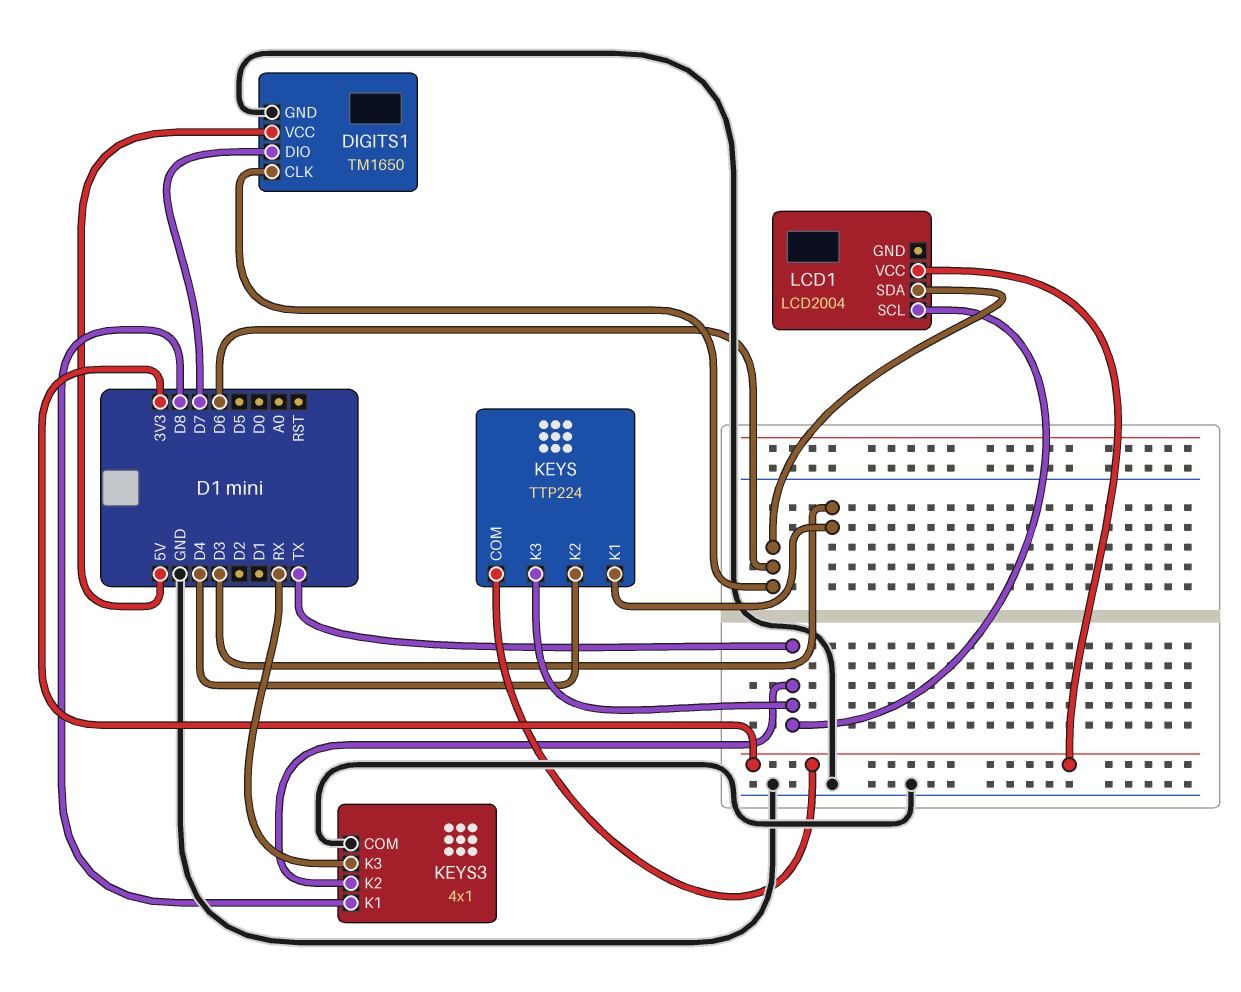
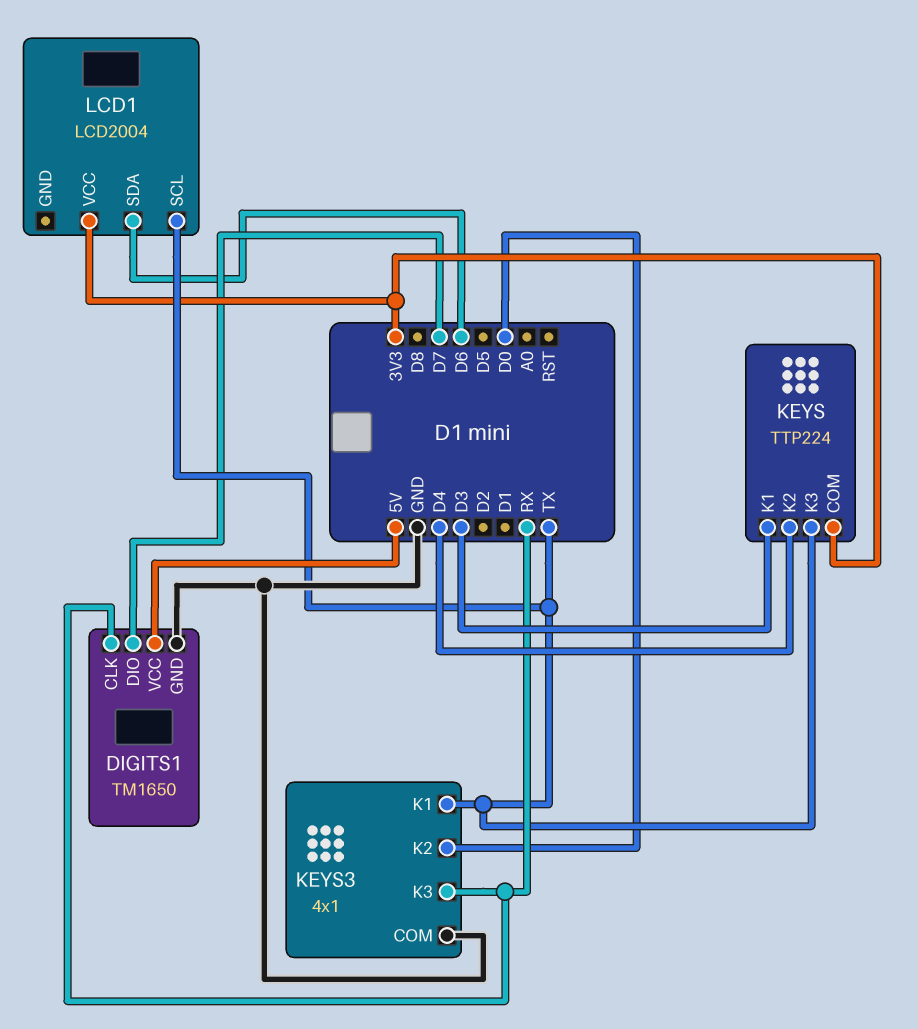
DIGITS1 pin CLK: D6 -> RX
KEYS3 pin K1: D8 -> TX
KEYS3 pin K2: TX -> D0

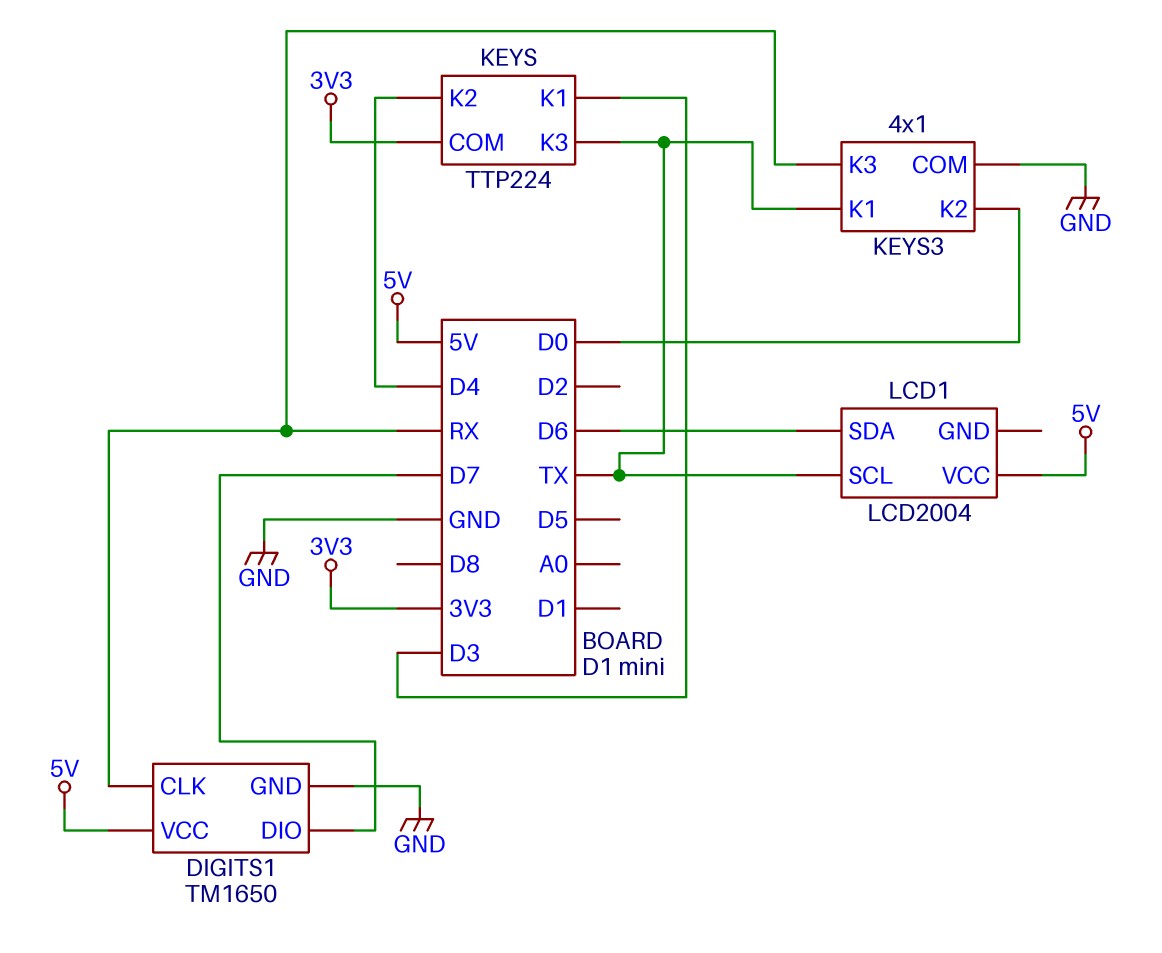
LCD1 pin VCC: 3V3 -> 5V

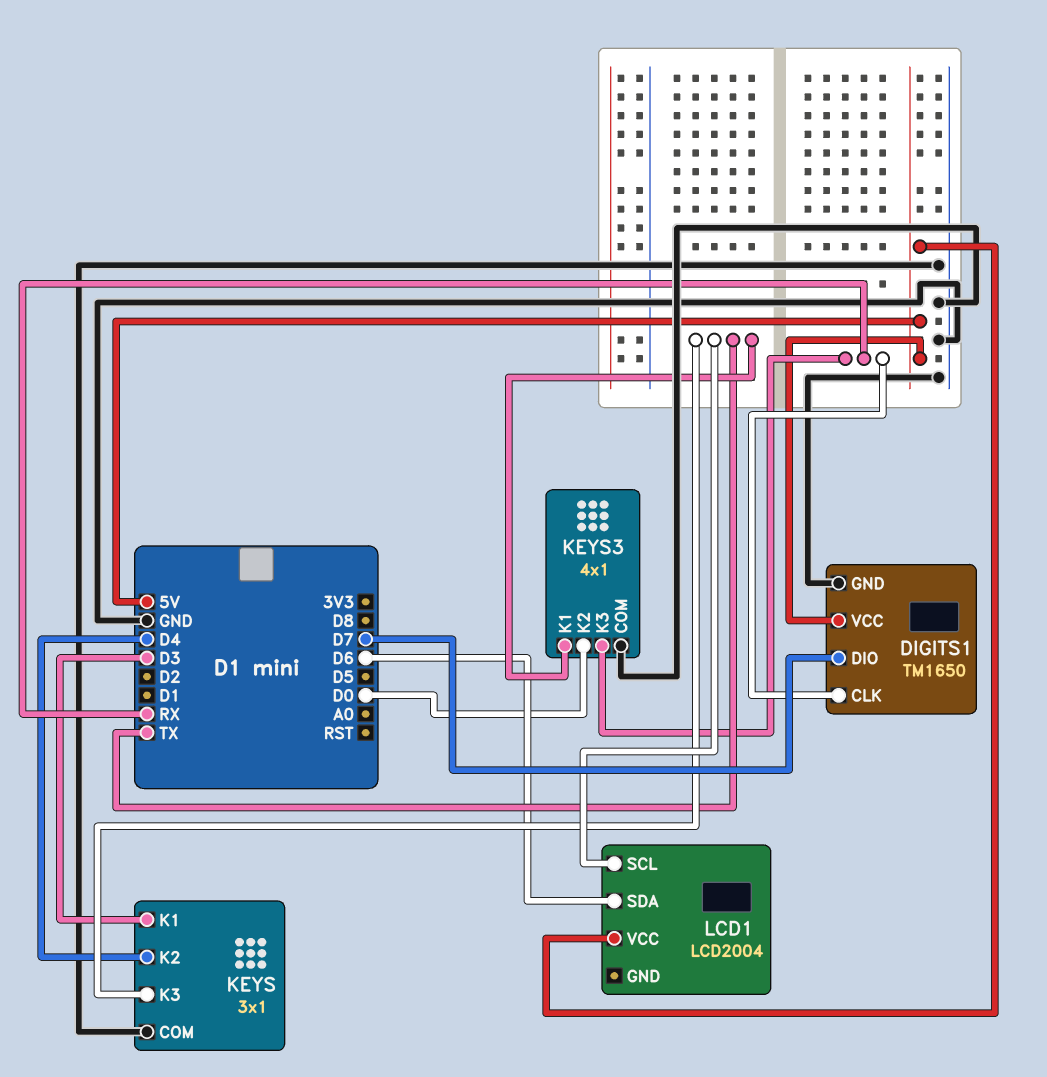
KEYS: TTP224 -> 3x1
KEYS pin COM: 3V3 -> GND

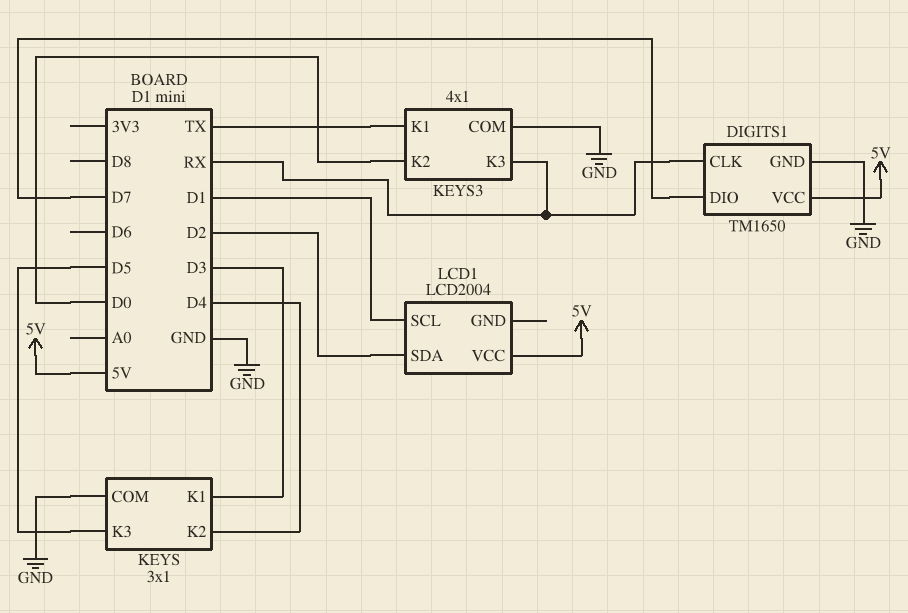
KEYS pin K3: TX -> D5
LCD1 pin SCL: TX -> D1
LCD1 pin SDA: D6 -> D2

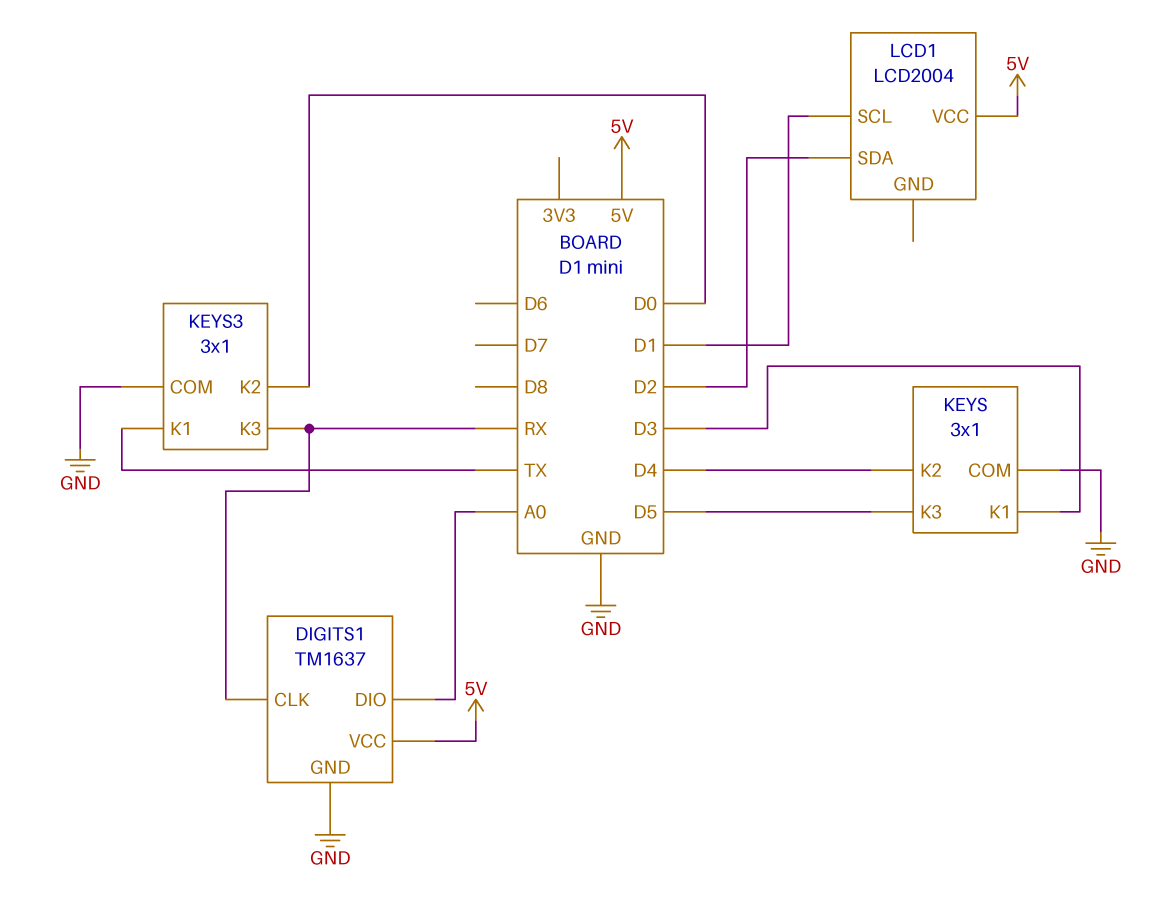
DIGITS1: TM1650 -> TM1637
DIGITS1 pin DIO: D7 -> A0
KEYS3: 4x1 -> 3x1

